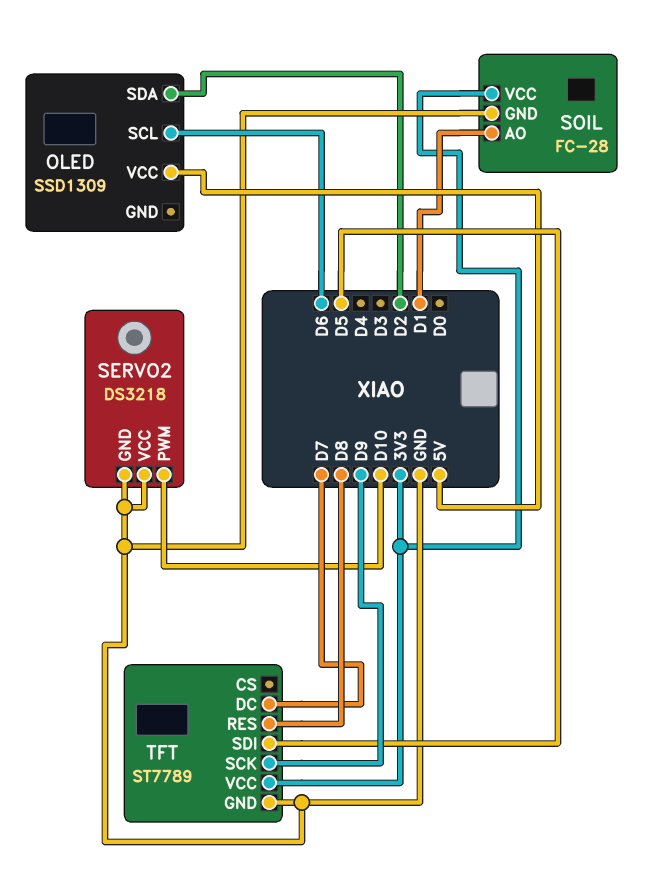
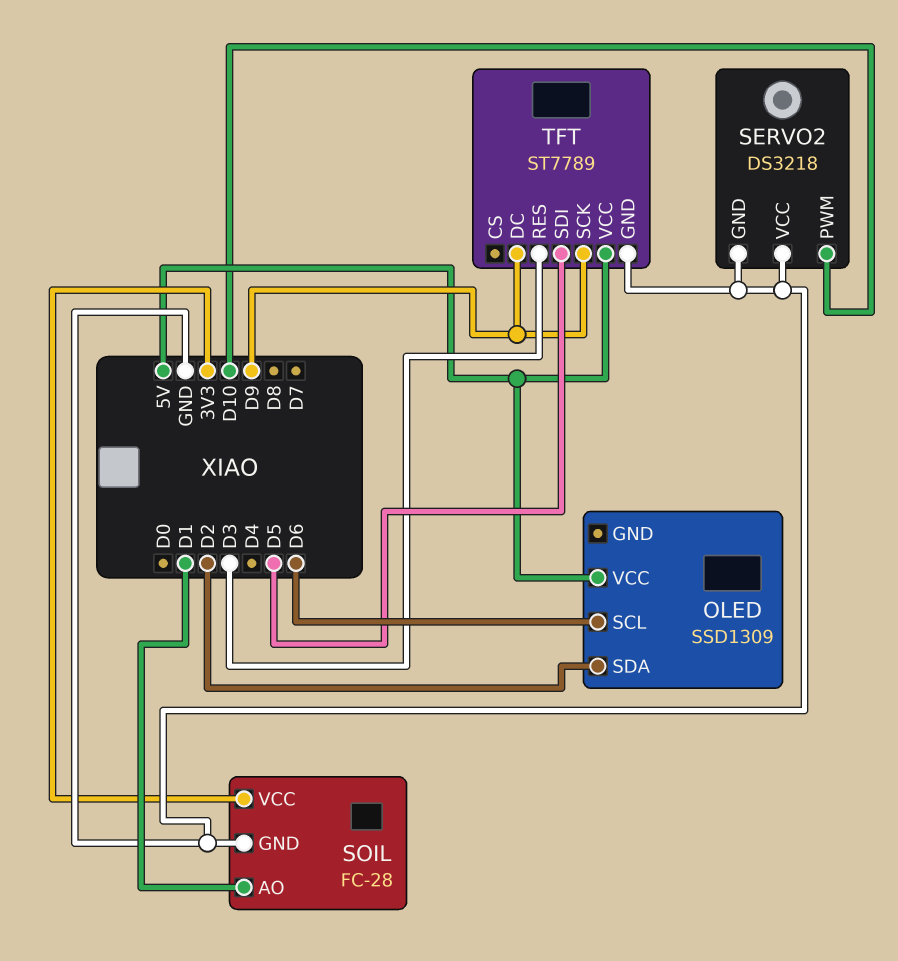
TFT pin DC: D7 -> D9
TFT pin RES: D8 -> D3
TFT pin VCC: 3V3 -> 5V

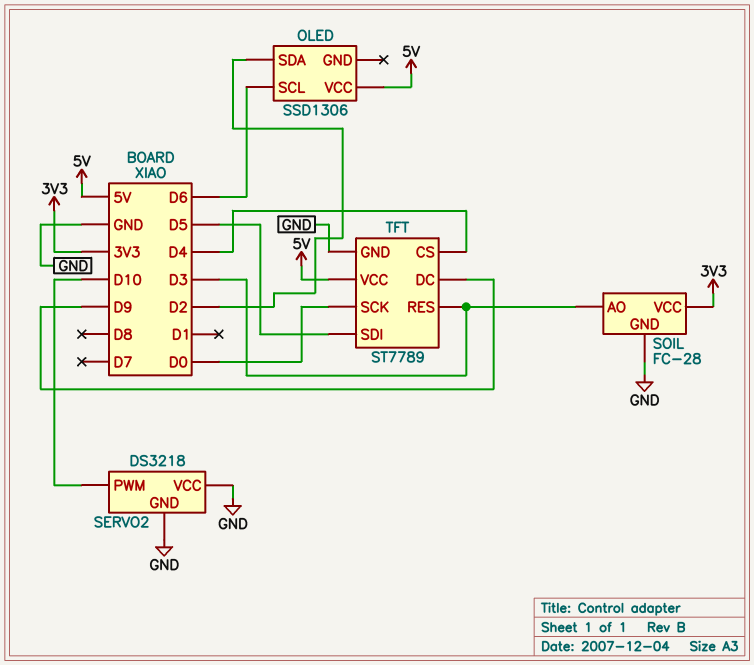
OLED: SSD1309 -> SSD1306
SOIL pin AO: D1 -> D3
TFT pin CS: none -> D4
TFT pin SCK: D9 -> D0

